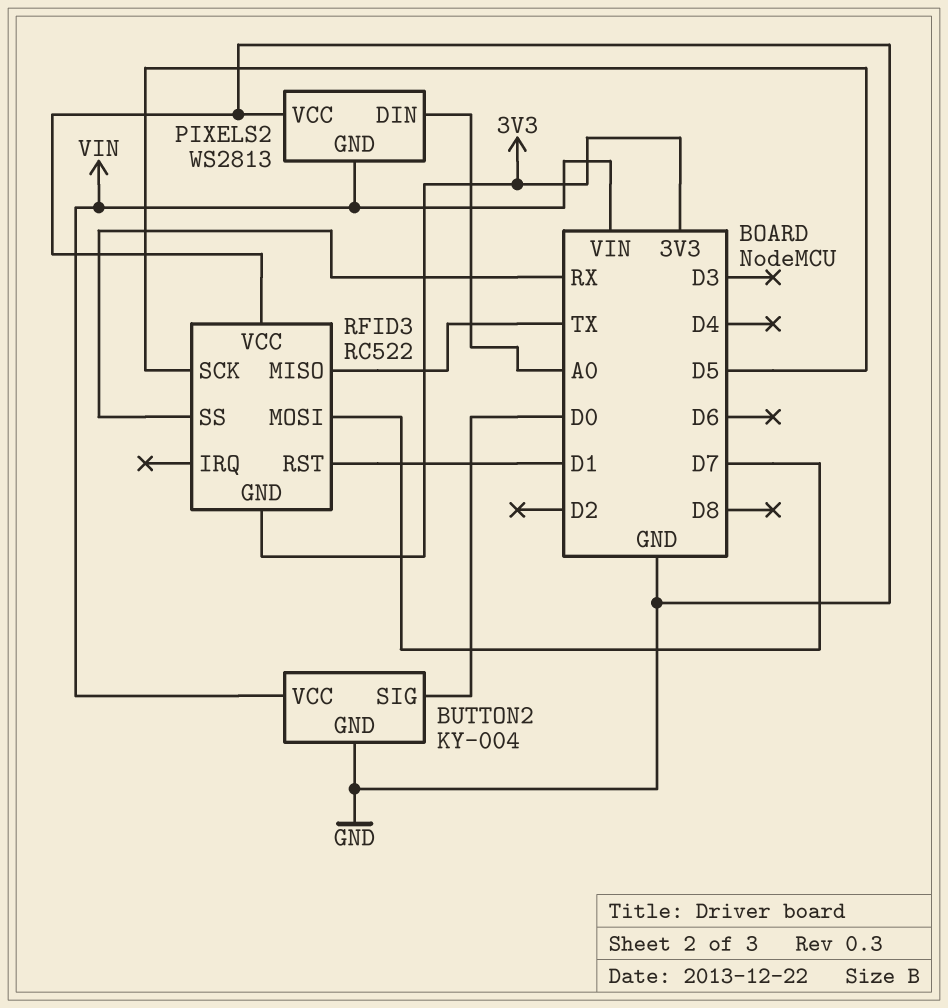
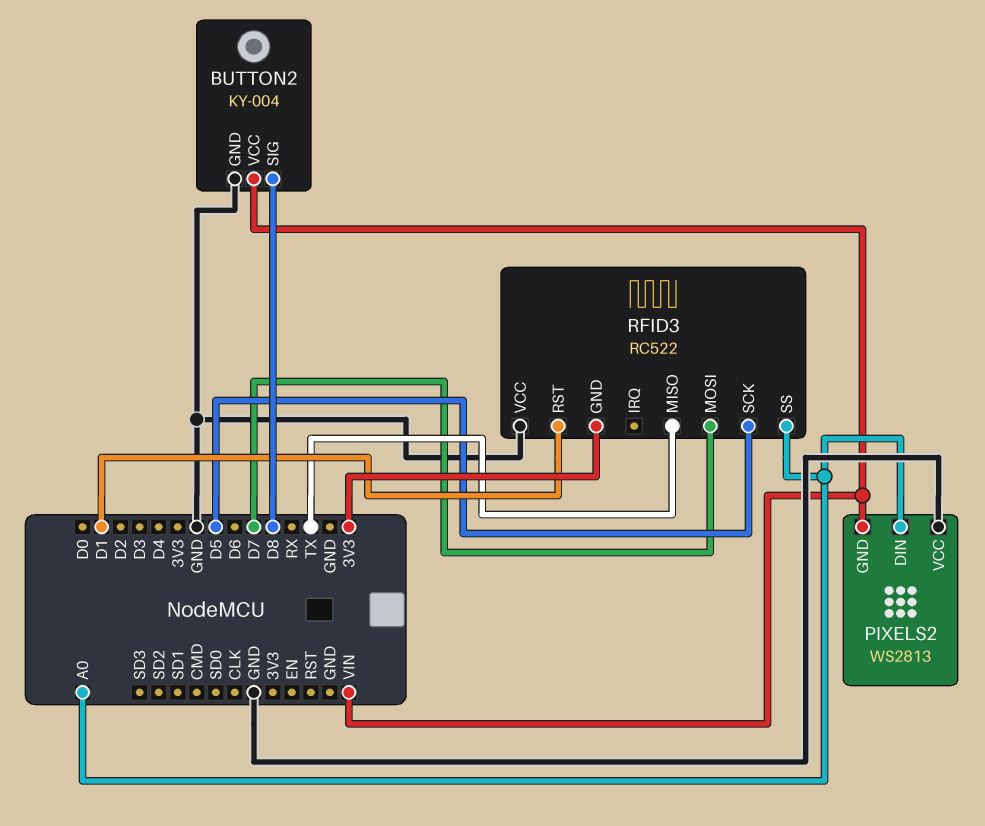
BUTTON2 pin SIG: D0 -> D8
RFID3 pin SS: RX -> A0

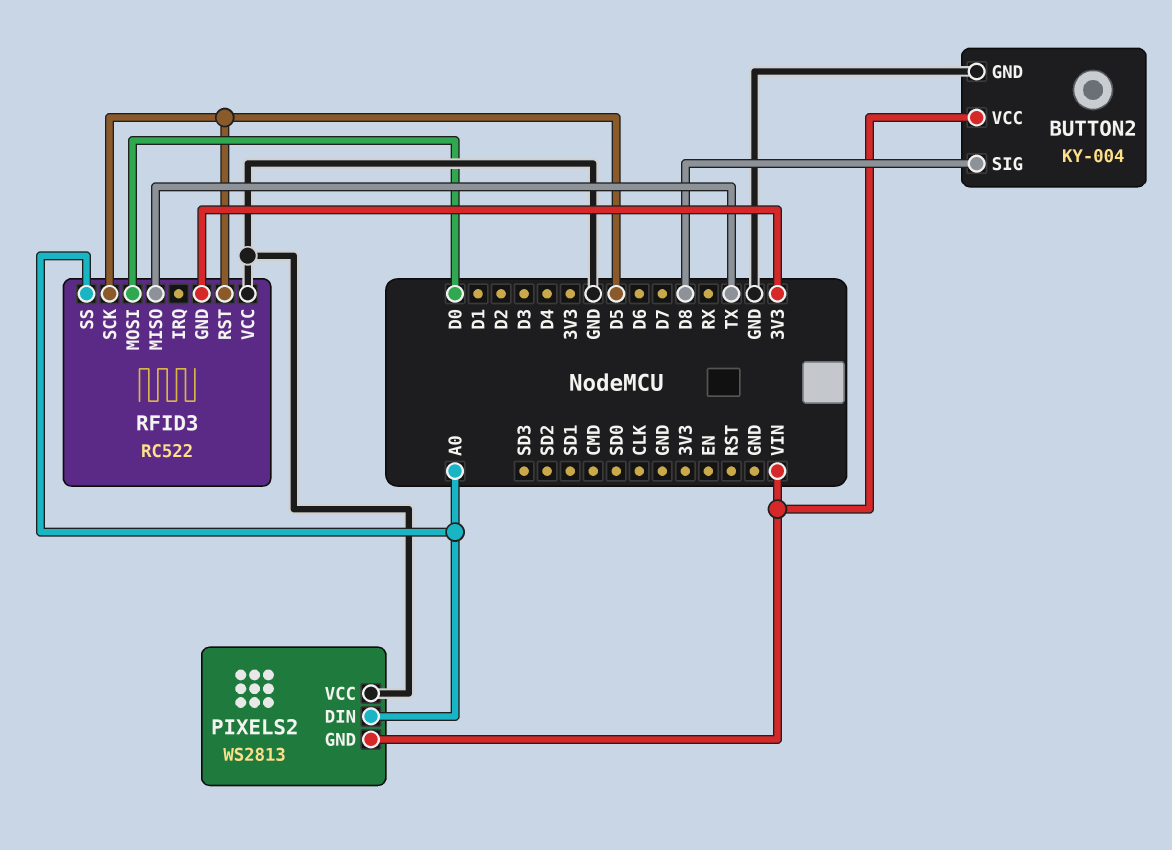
RFID3 pin MOSI: D7 -> D0
RFID3 pin RST: D1 -> D5

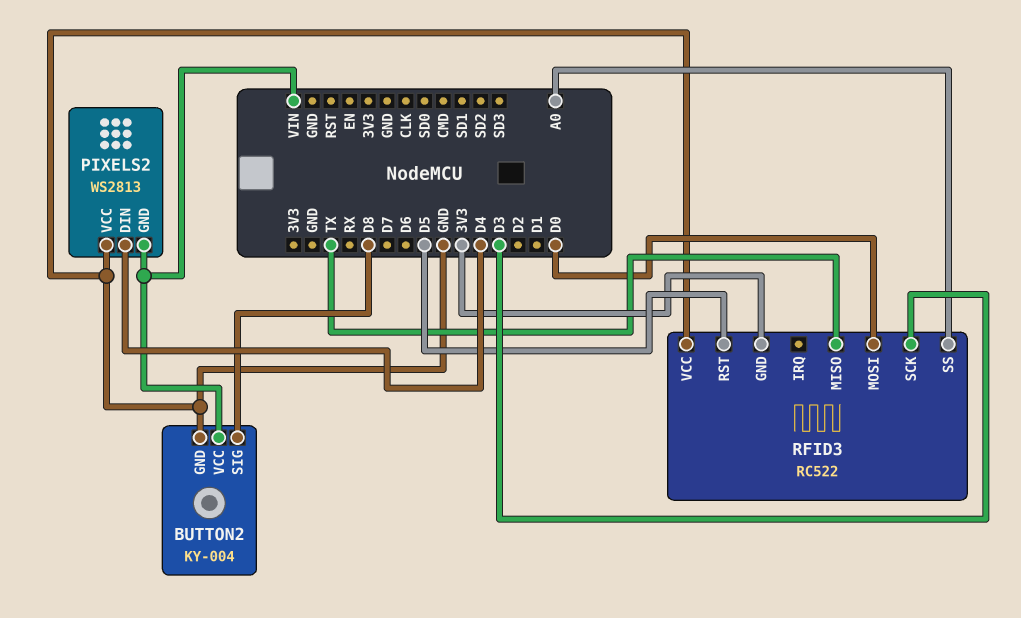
PIXELS2 pin DIN: A0 -> D4
RFID3 pin SCK: D5 -> D3

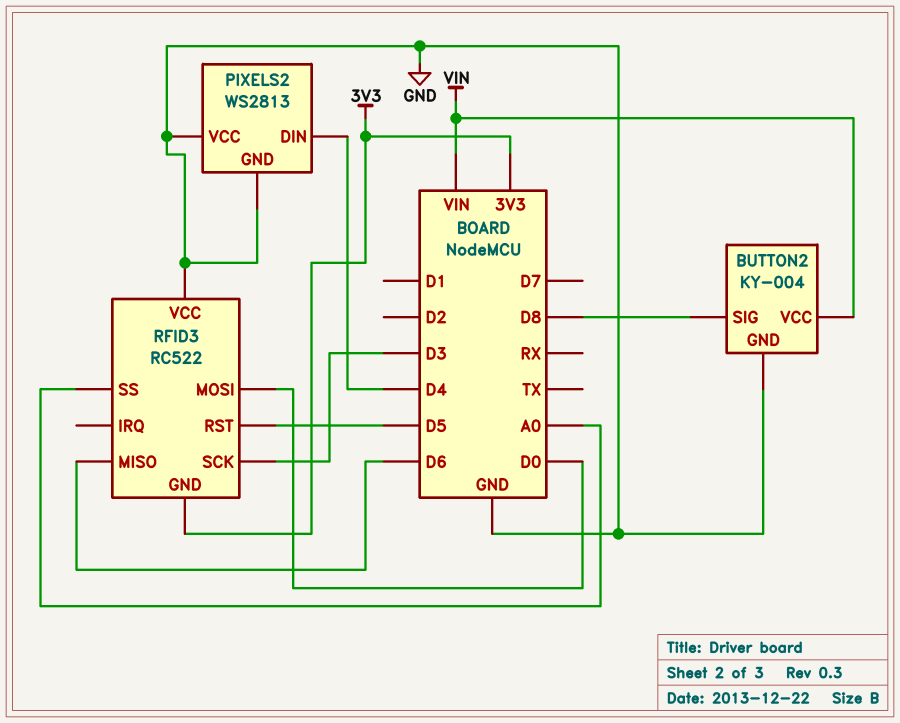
PIXELS2 pin GND: VIN -> GND
RFID3 pin MISO: TX -> D6

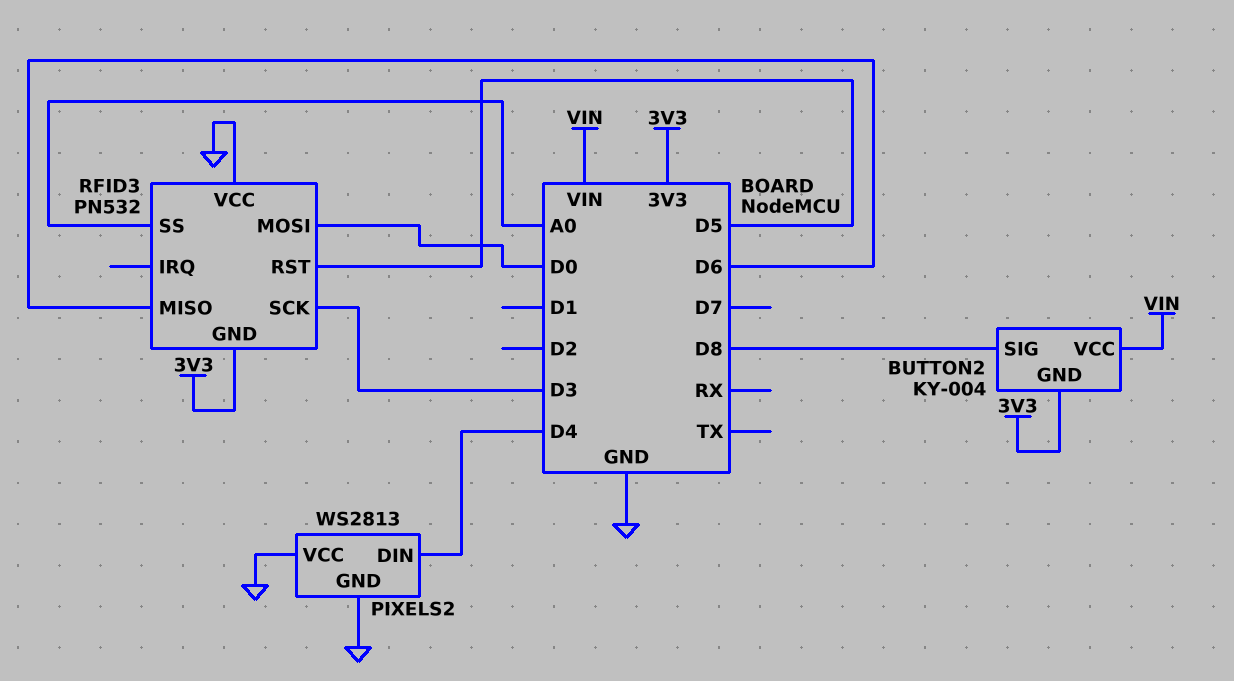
BUTTON2 pin GND: GND -> 3V3
RFID3: RC522 -> PN532

